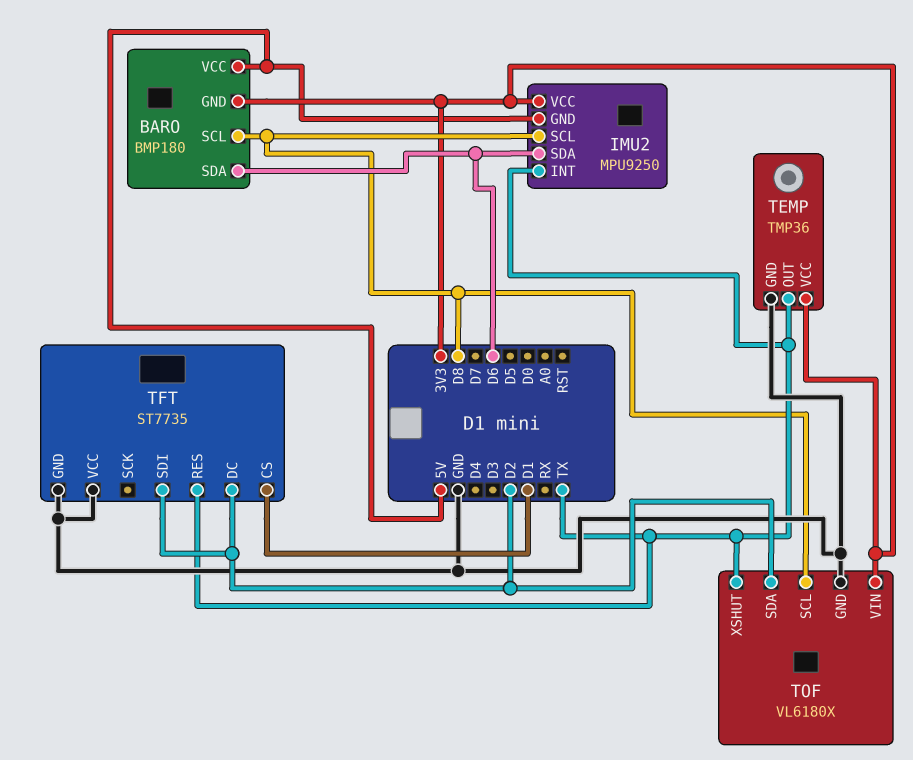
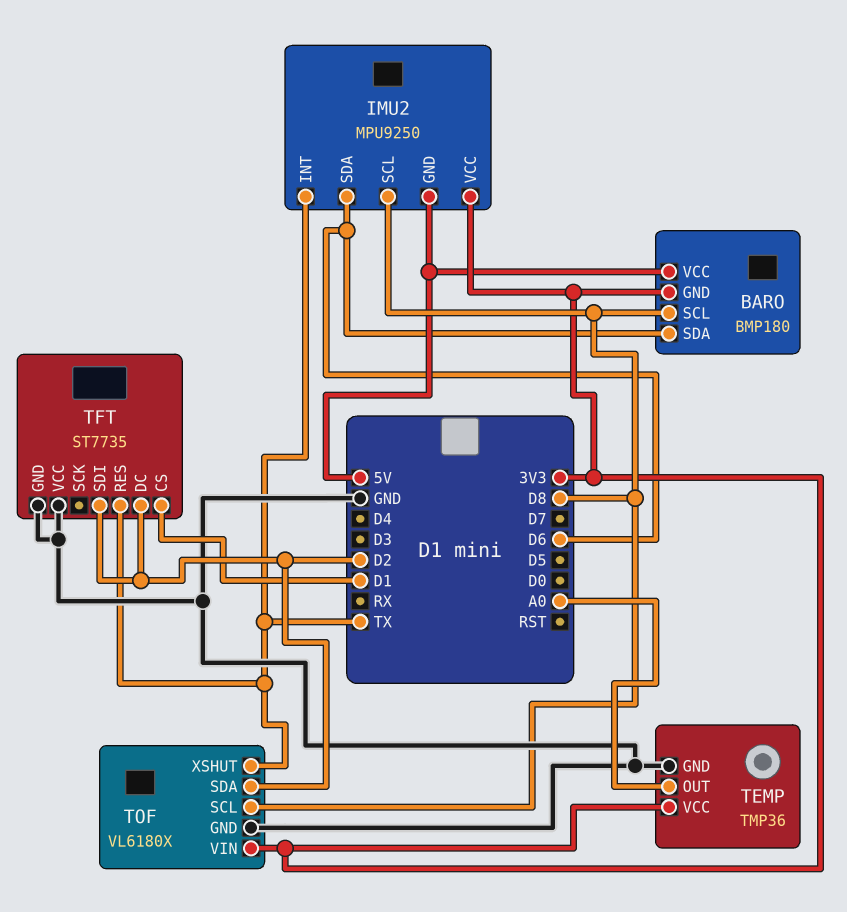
TEMP pin OUT: TX -> A0

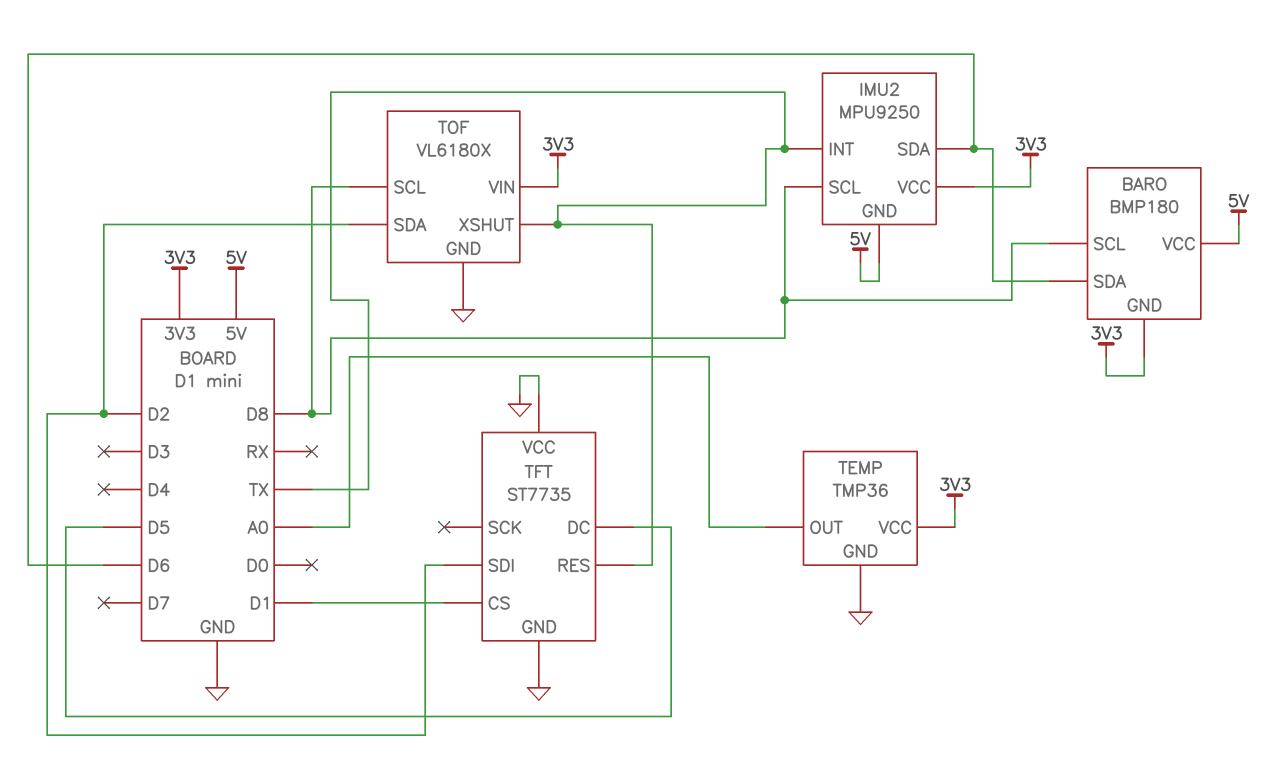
TFT pin DC: D2 -> D5

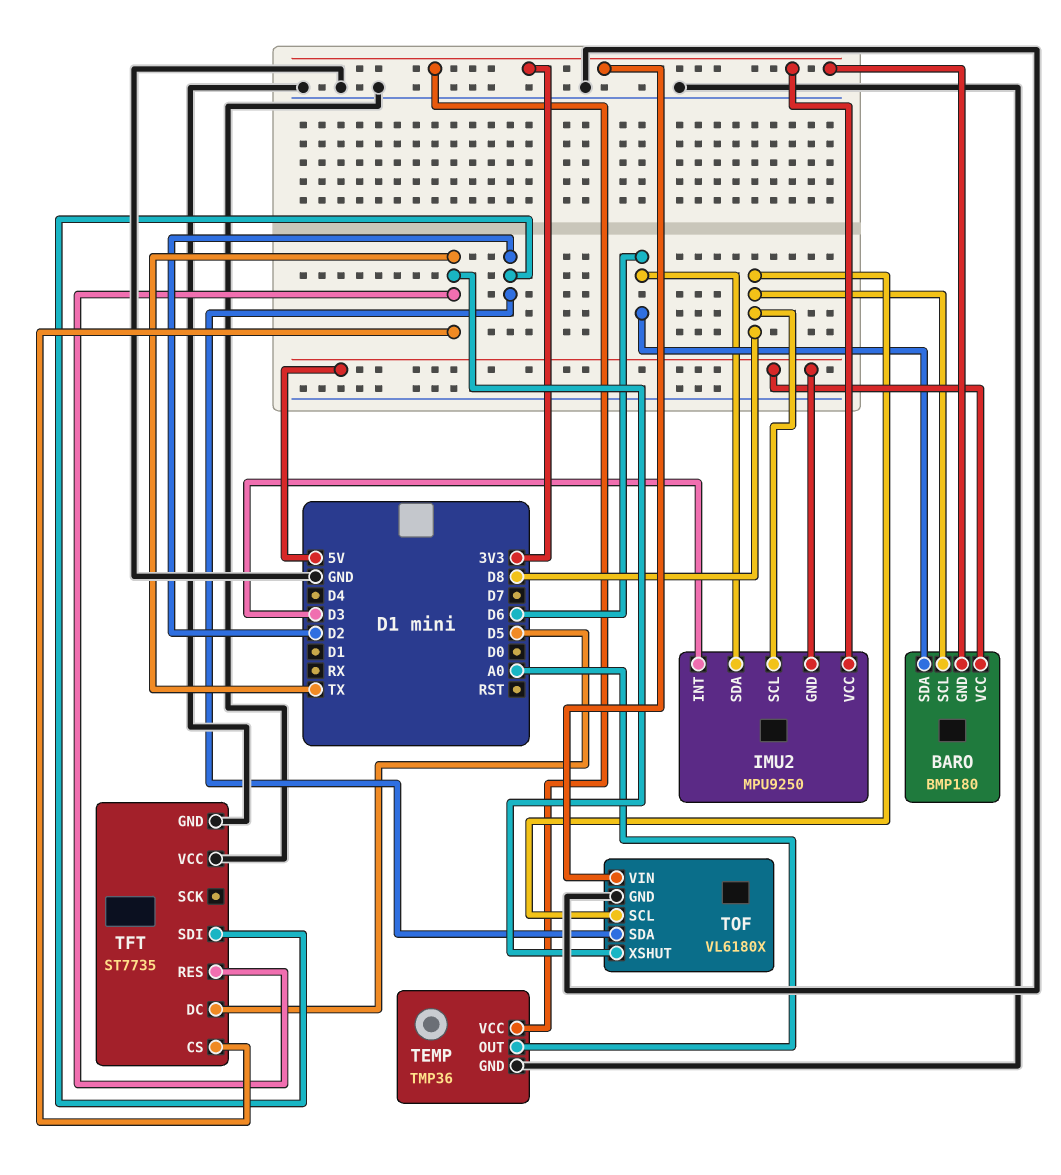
IMU2 pin INT: TX -> D3
TFT pin CS: D1 -> TX

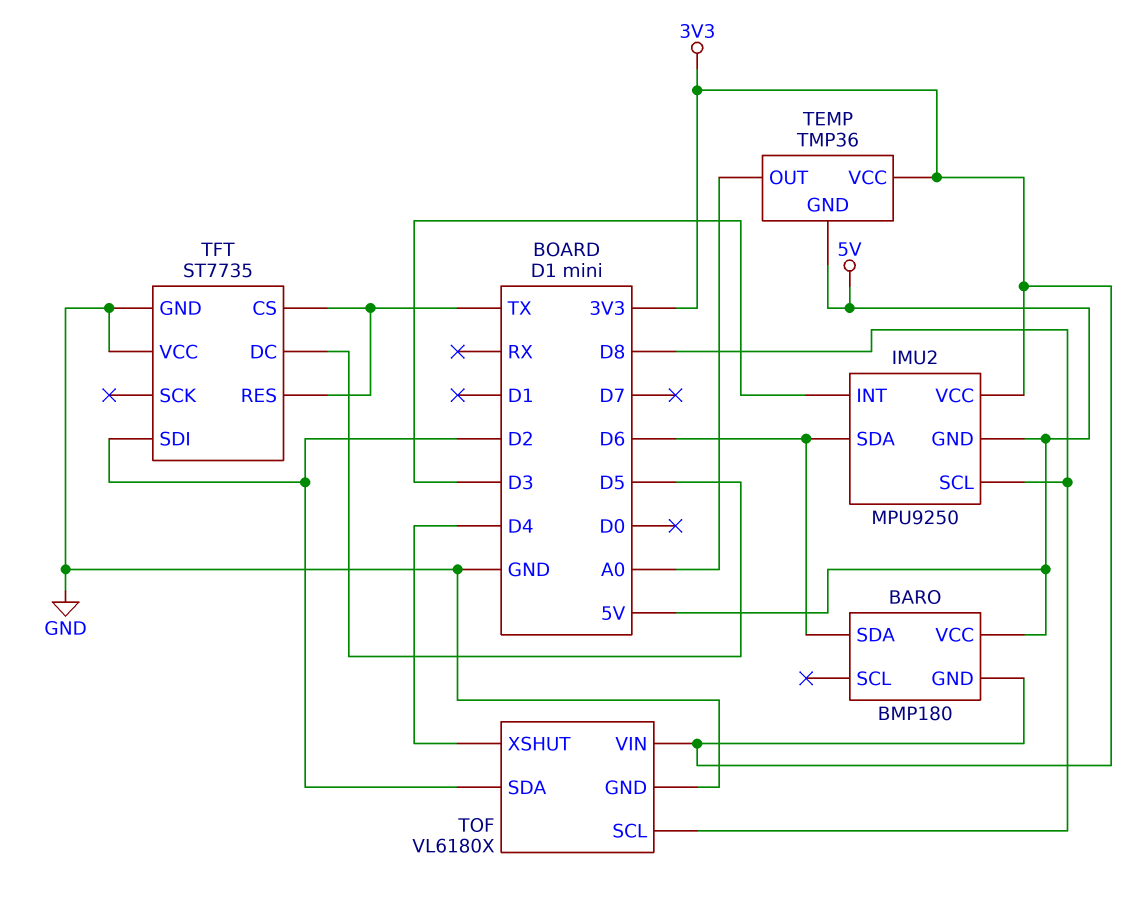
BARO pin SCL: D8 -> none
TEMP pin GND: GND -> 5V
TOF pin XSHUT: TX -> D4

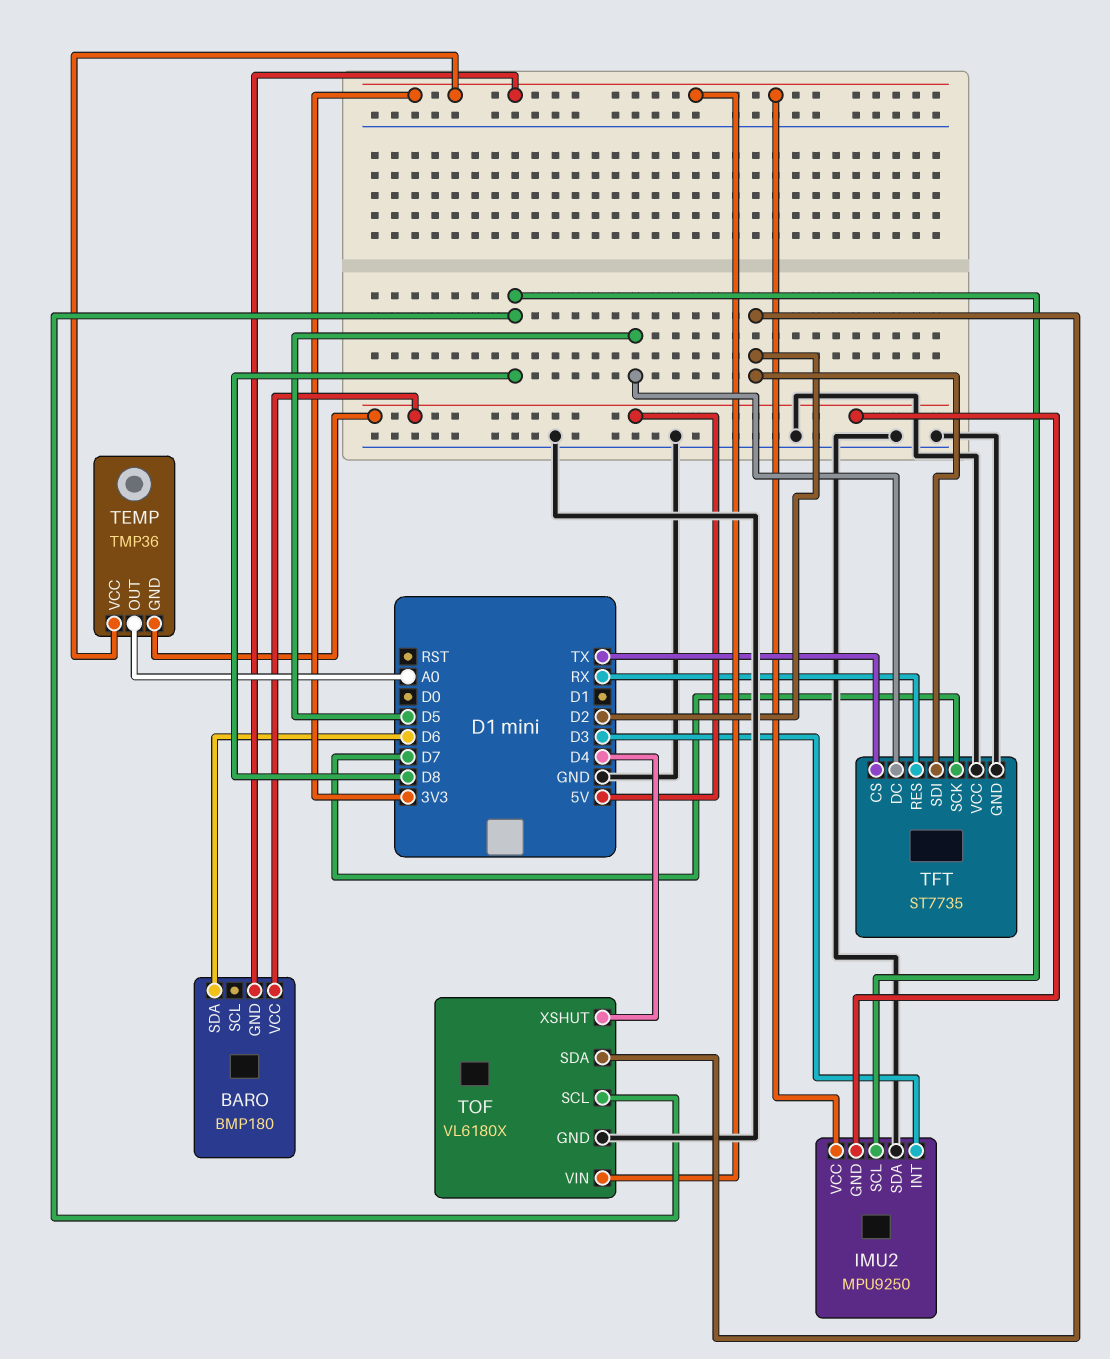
IMU2 pin SDA: D6 -> GND
TFT pin RES: TX -> RX
TFT pin SCK: none -> D7

